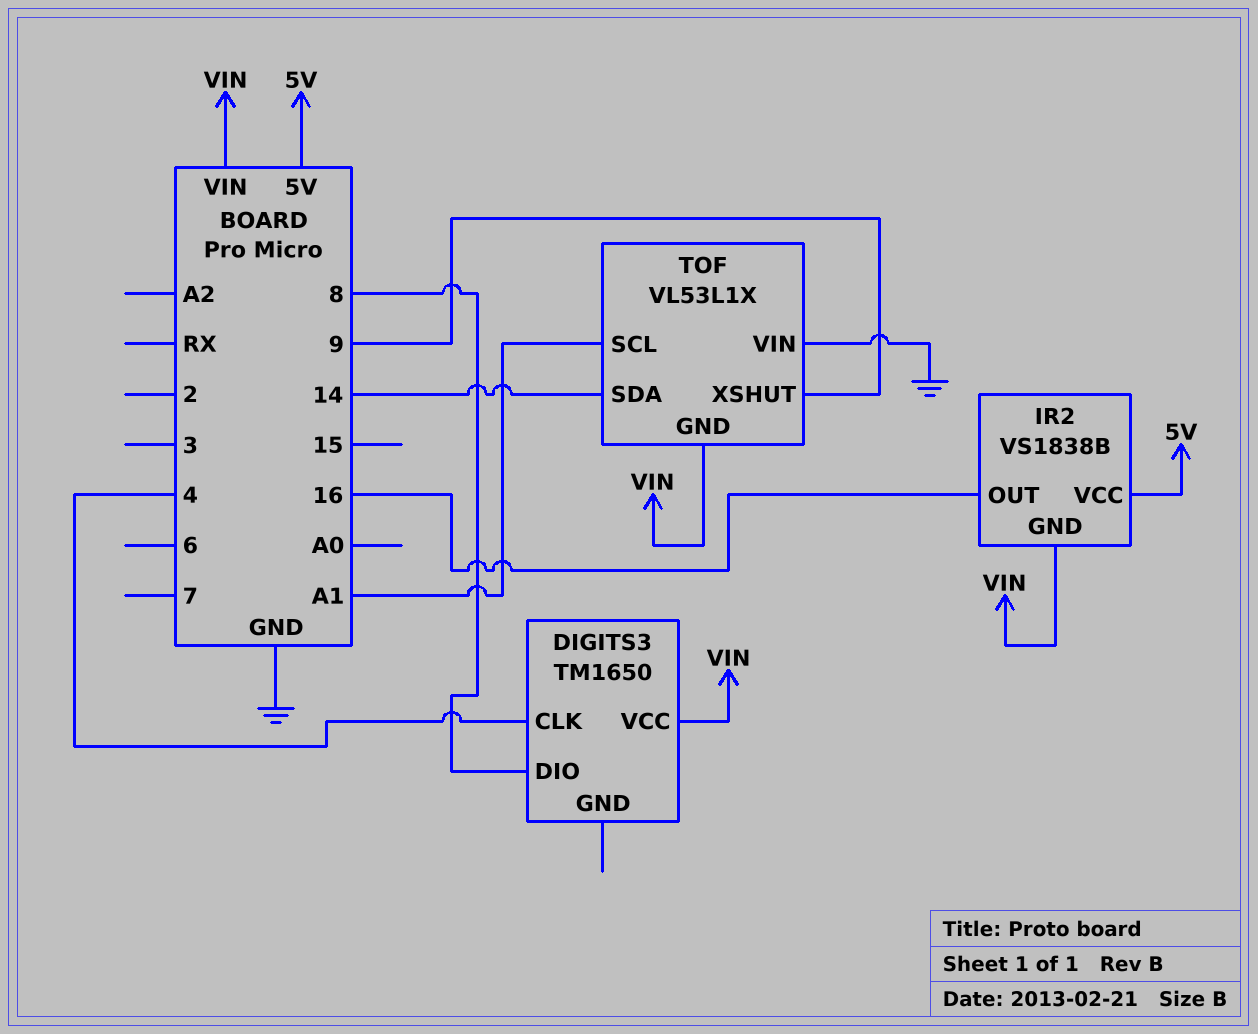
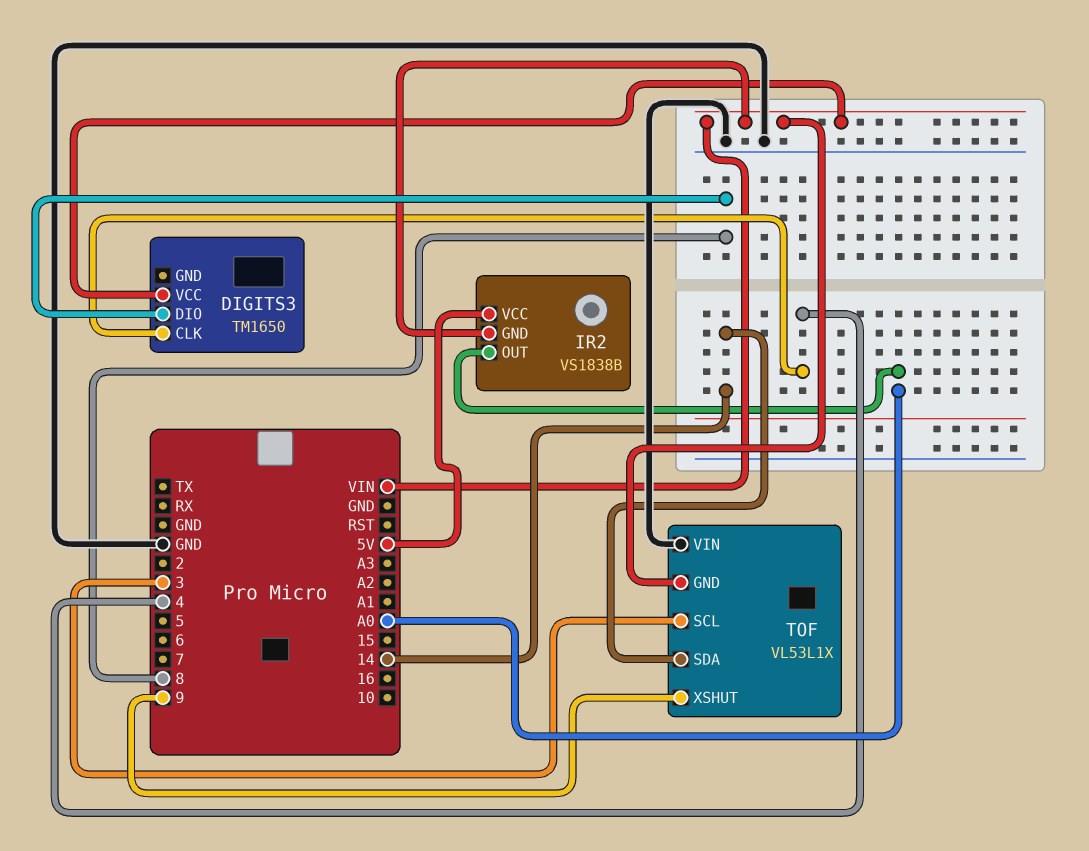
IR2 pin OUT: 16 -> A0
TOF pin SCL: A1 -> 3

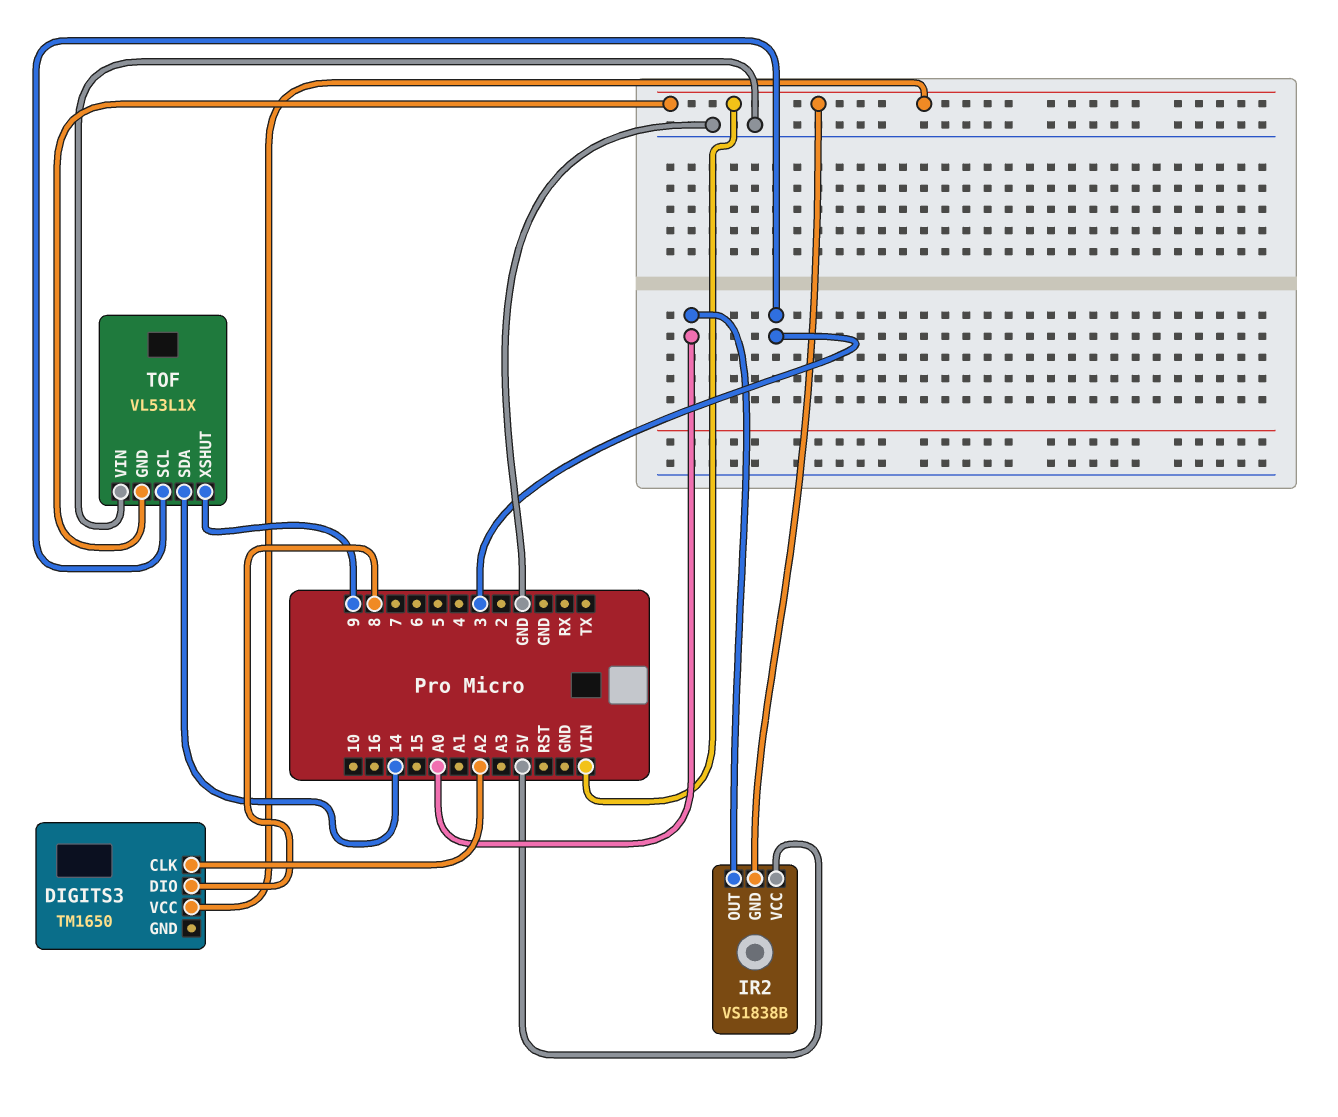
DIGITS3 pin CLK: 4 -> A2

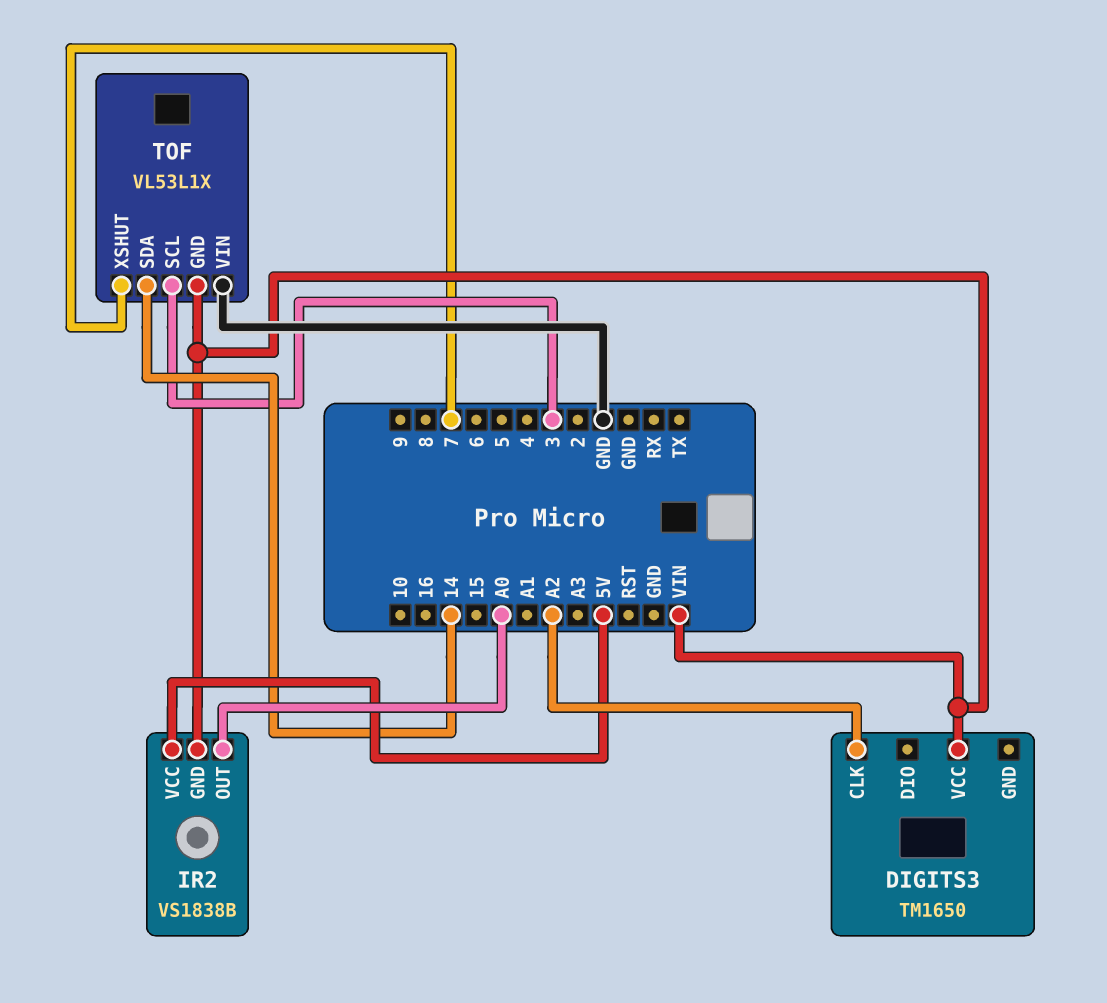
DIGITS3 pin DIO: 8 -> none
TOF pin XSHUT: 9 -> 7

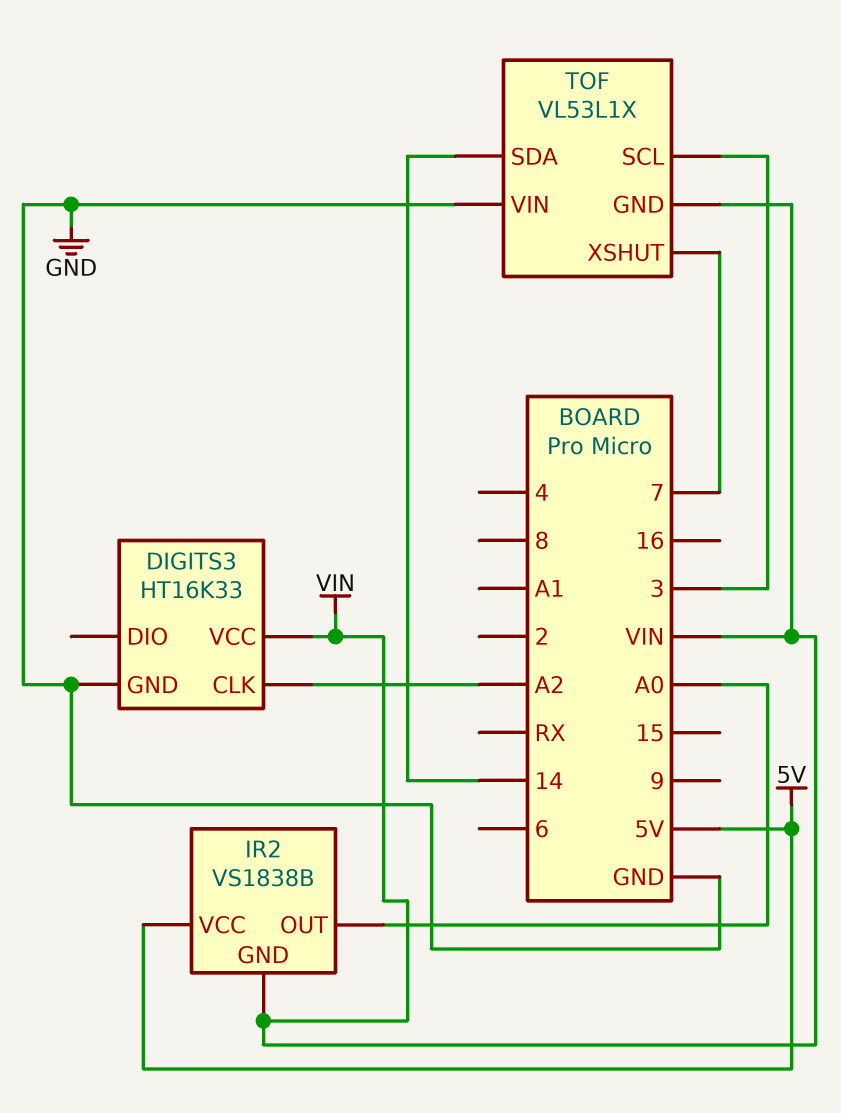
DIGITS3: TM1650 -> HT16K33
DIGITS3 pin GND: none -> GND

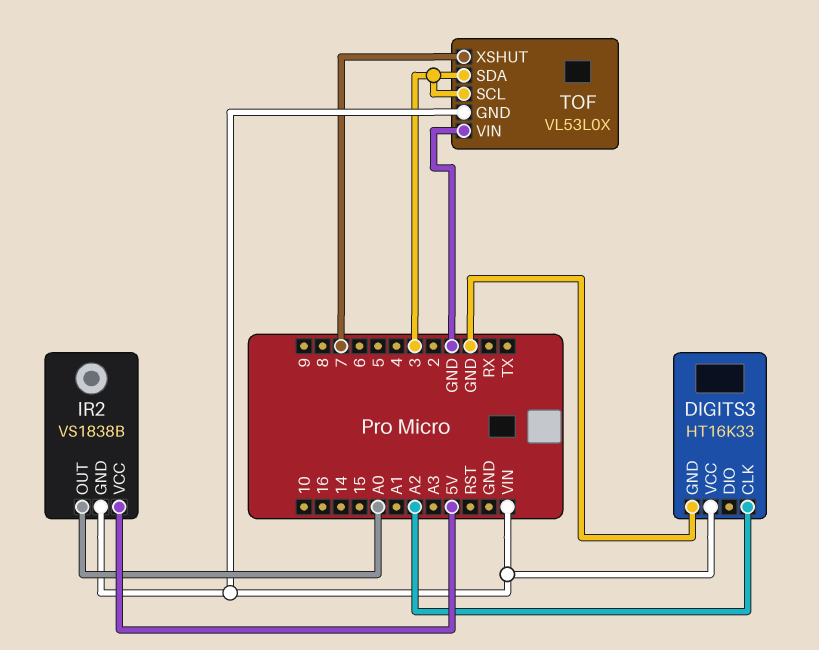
TOF: VL53L1X -> VL53L0X
TOF pin SDA: 14 -> 3

